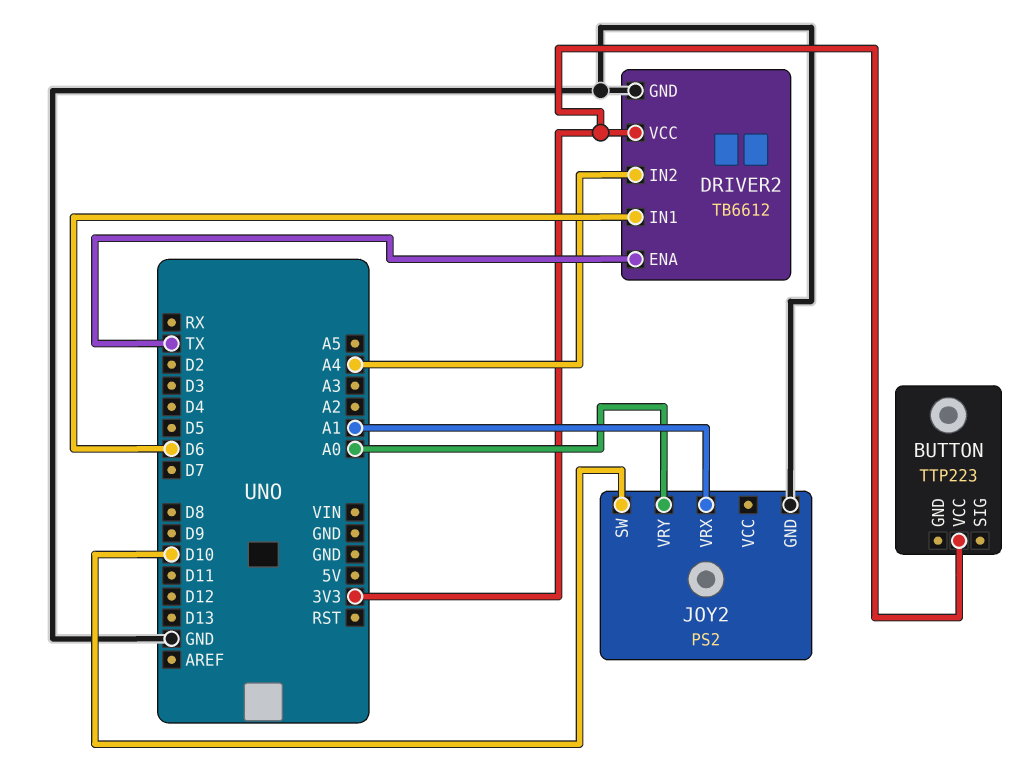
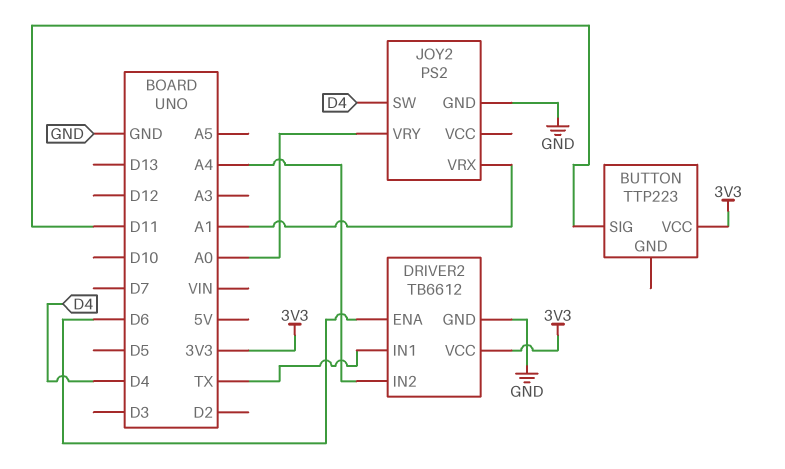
BUTTON pin SIG: none -> D11
DRIVER2 pin ENA: TX -> D6
DRIVER2 pin IN1: D6 -> TX
JOY2 pin SW: D10 -> D4

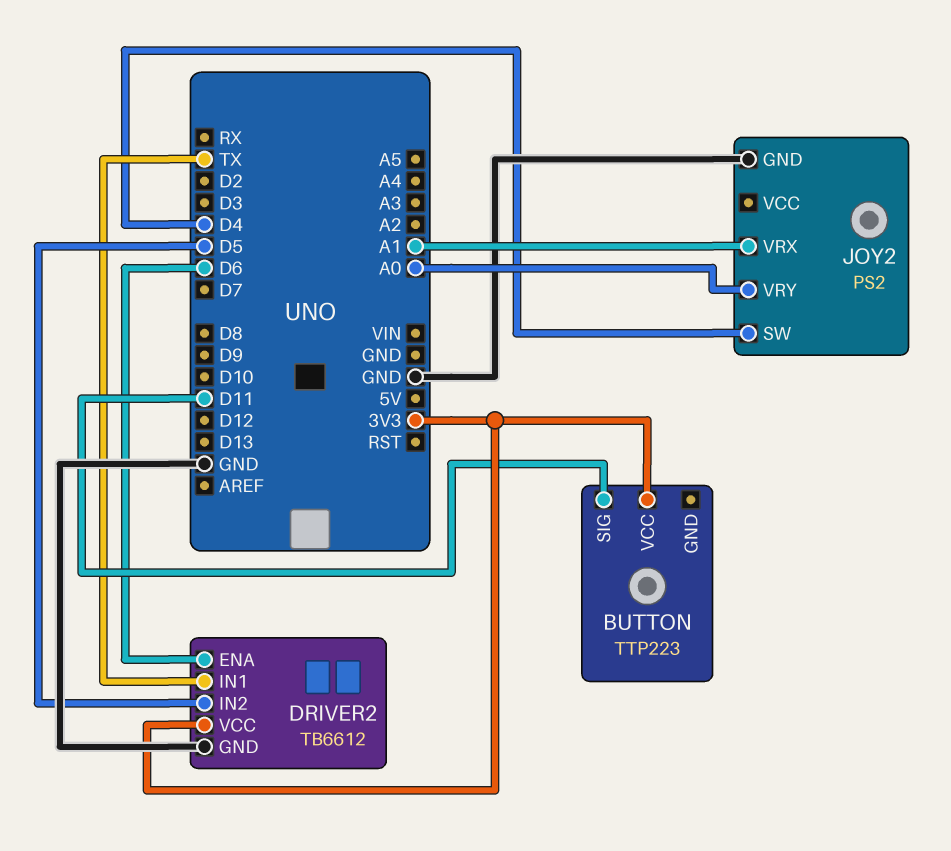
DRIVER2 pin IN2: A4 -> D5

